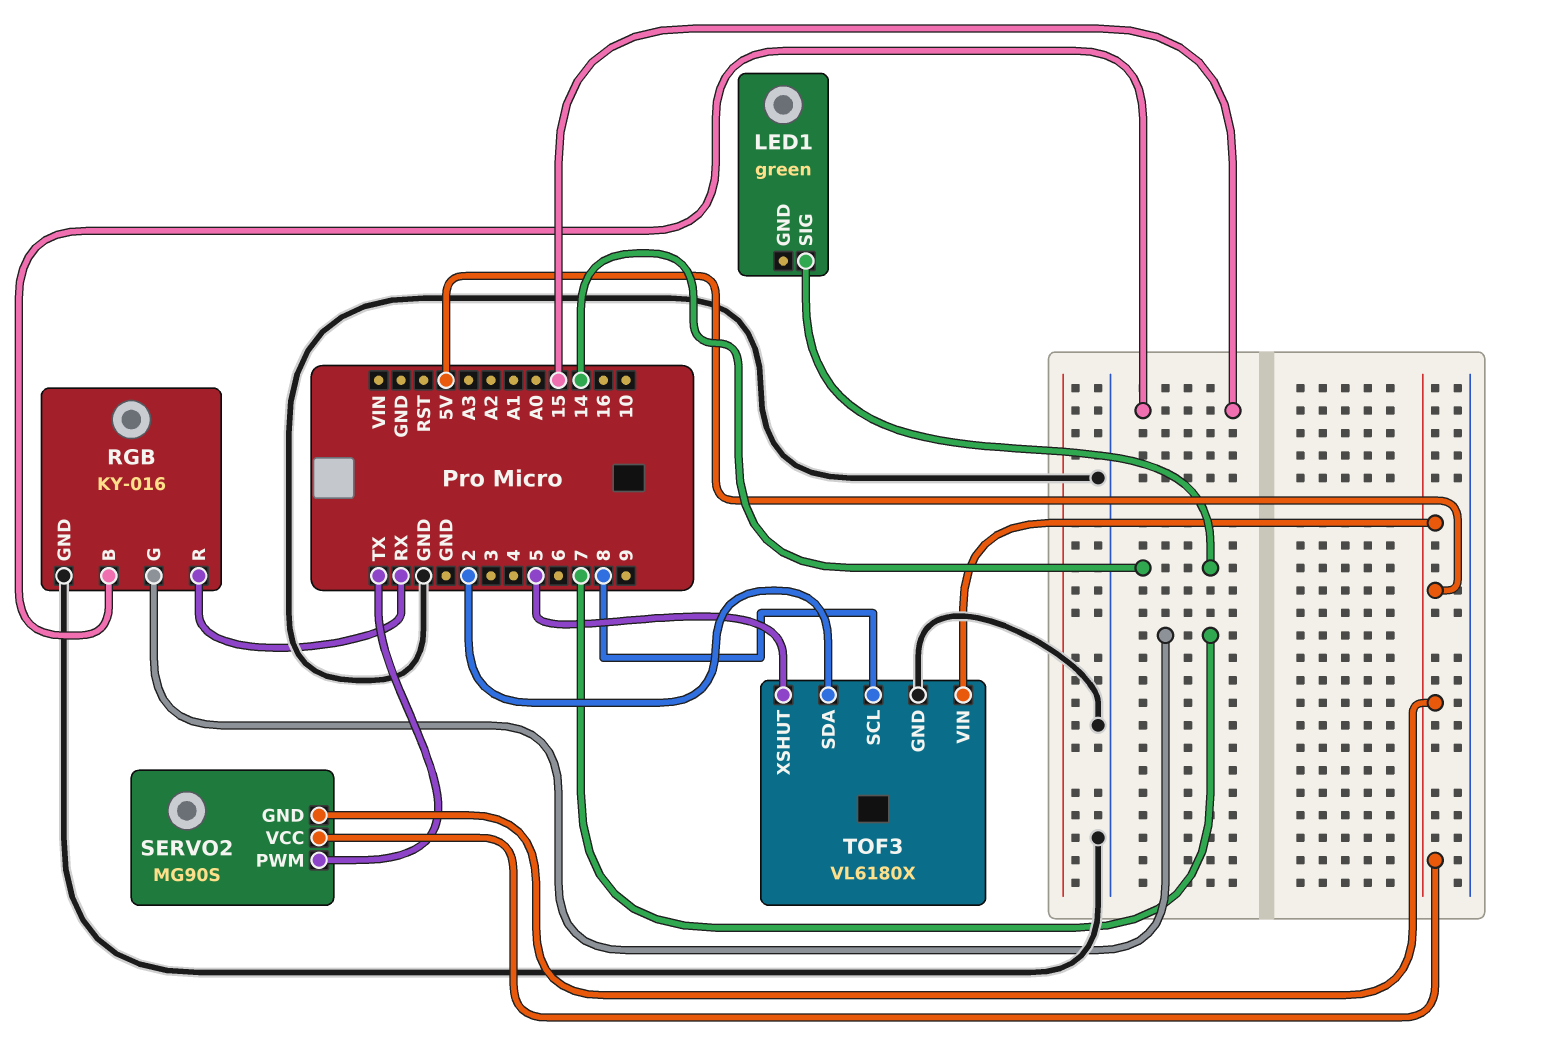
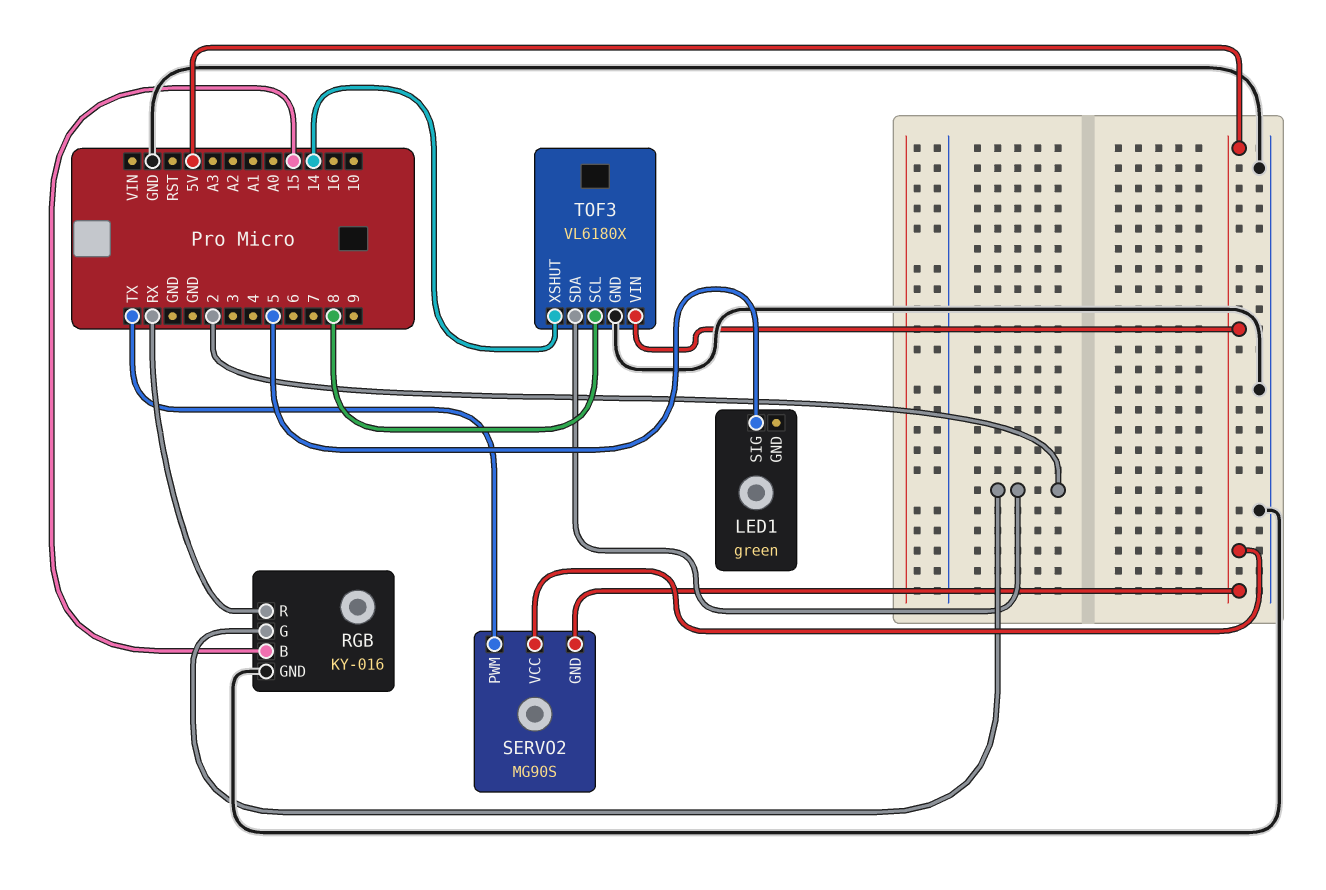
LED1 pin SIG: 14 -> 5
RGB pin G: 7 -> 2
TOF3 pin XSHUT: 5 -> 14

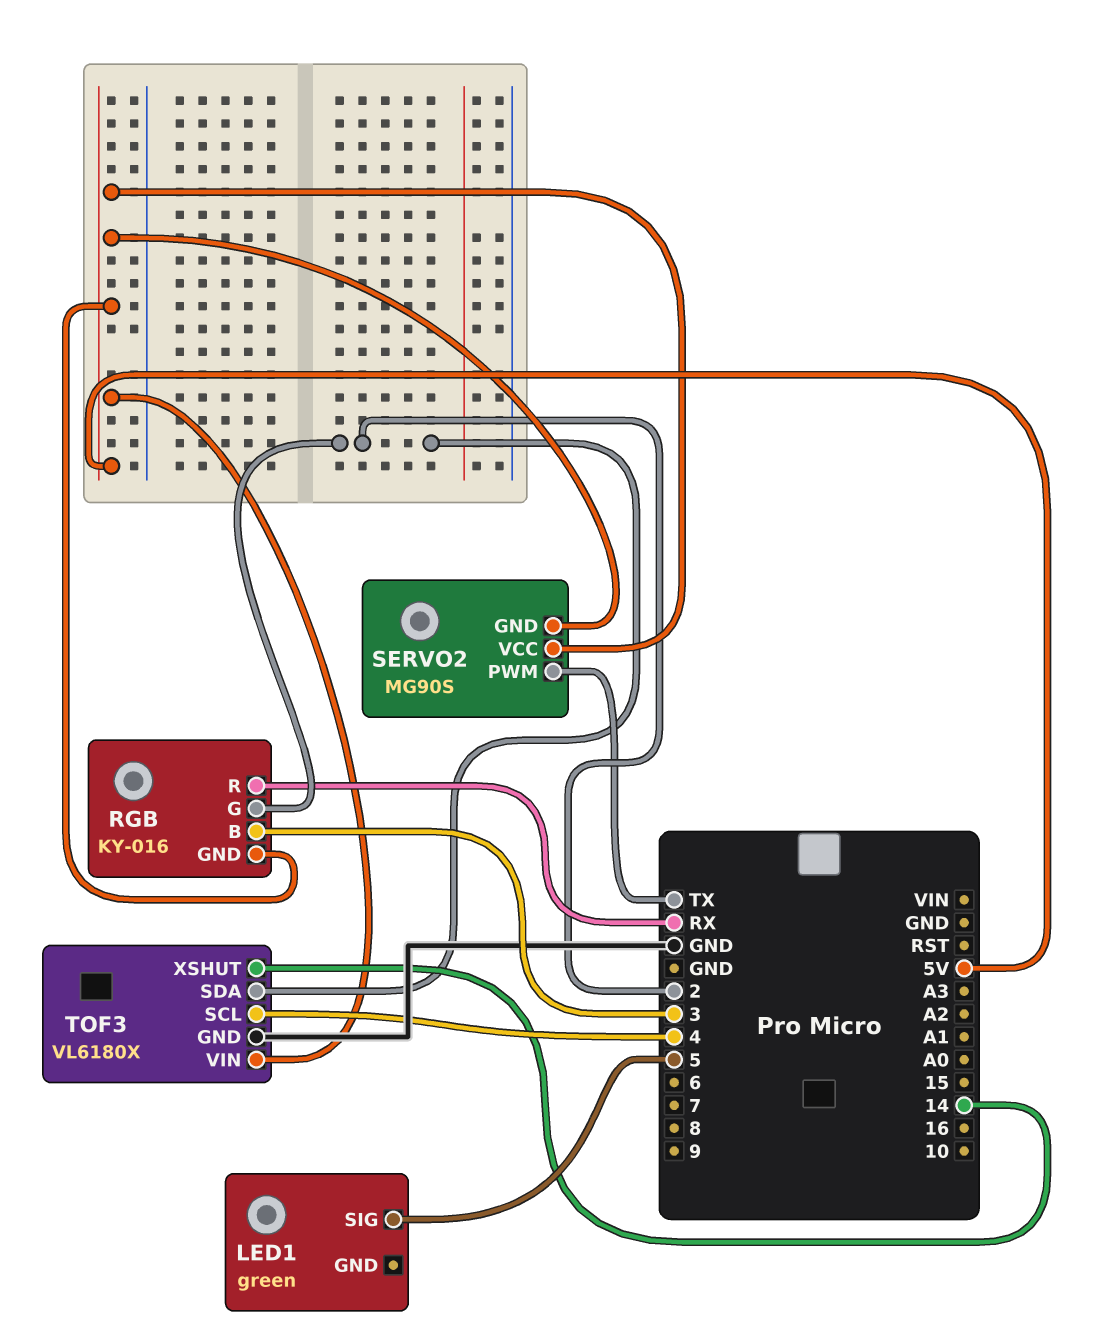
RGB pin B: 15 -> 3
RGB pin GND: GND -> 5V
TOF3 pin SCL: 8 -> 4

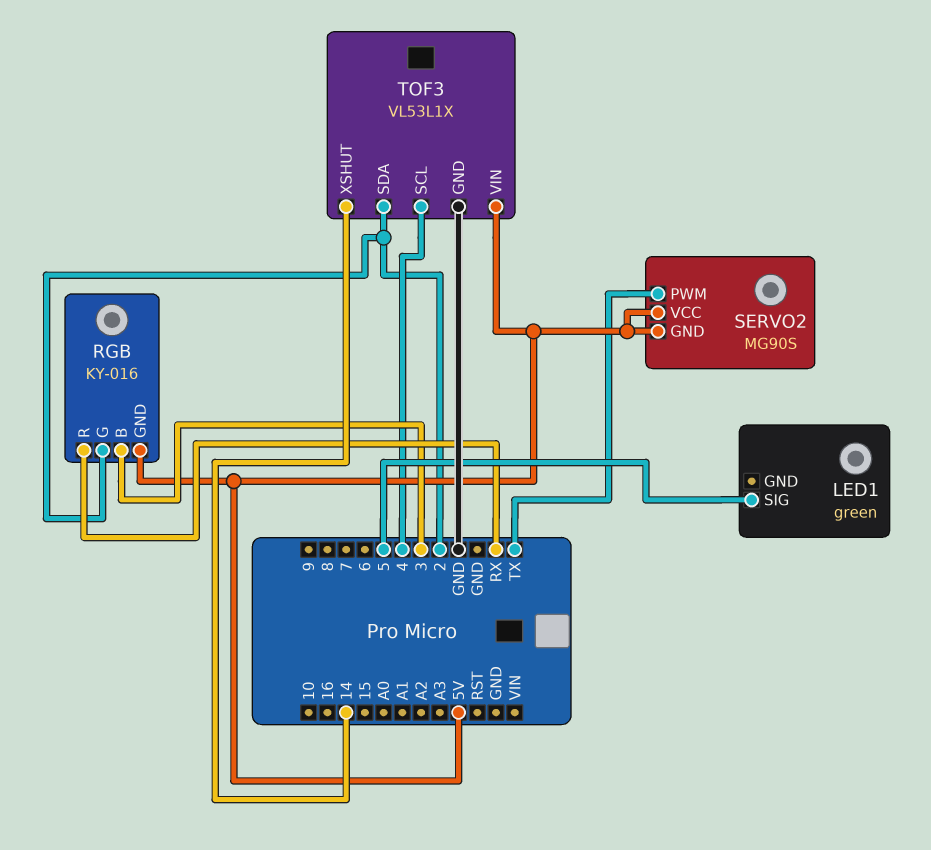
TOF3: VL6180X -> VL53L1X

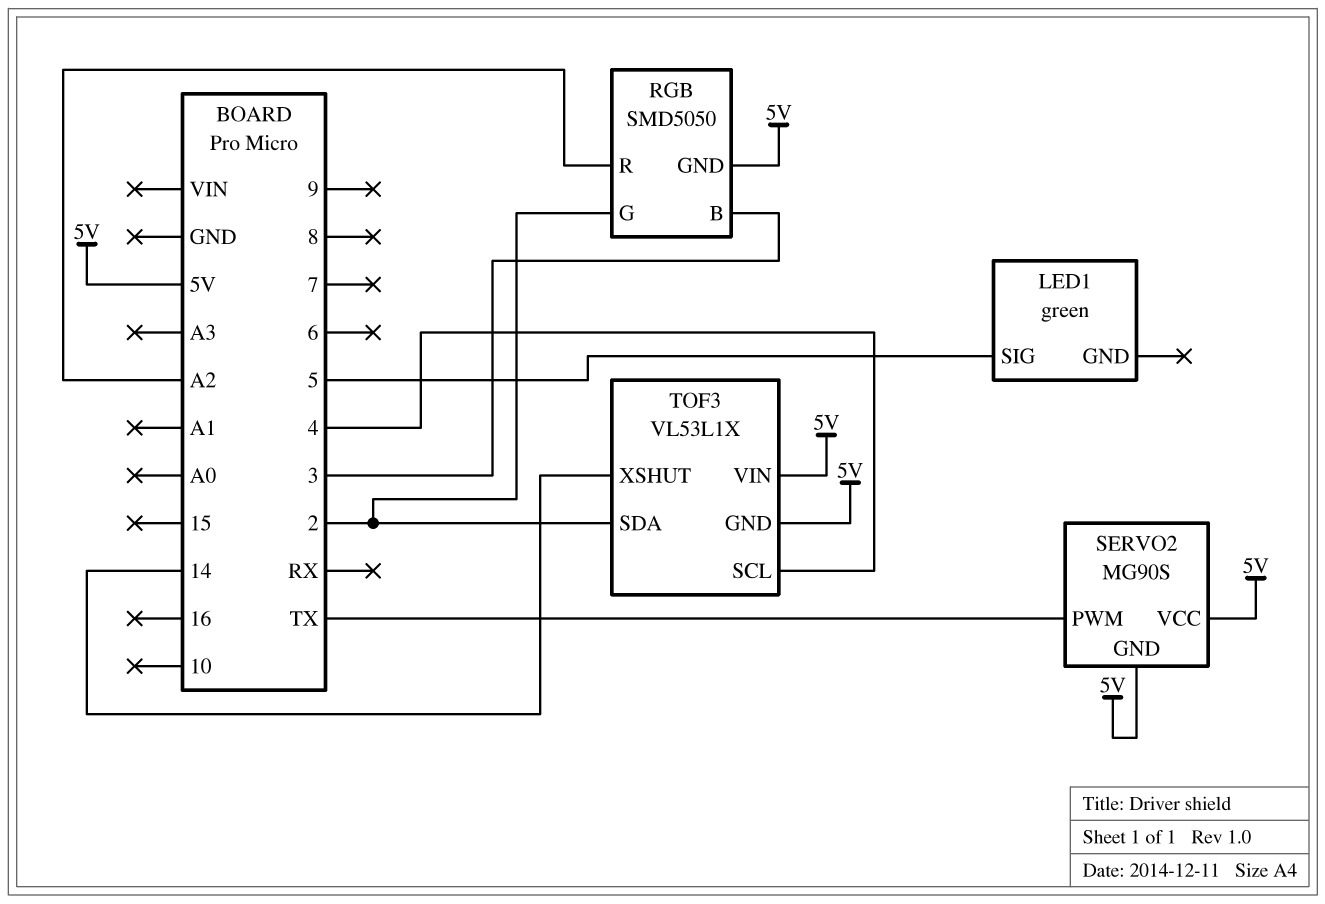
RGB: KY-016 -> SMD5050
RGB pin R: RX -> A2
TOF3 pin GND: GND -> 5V

